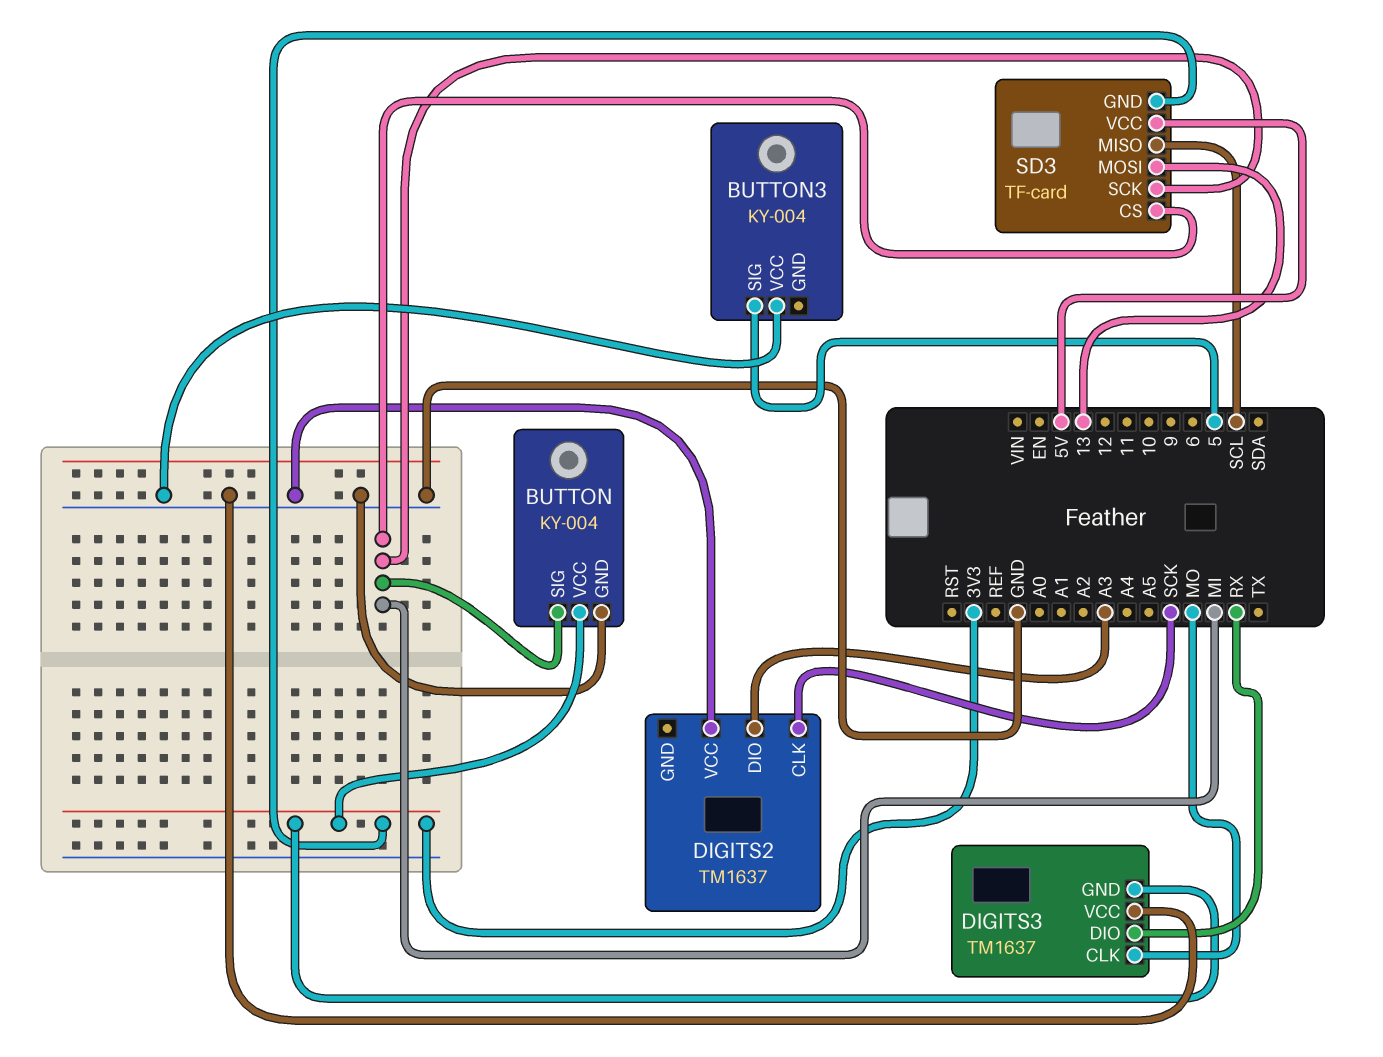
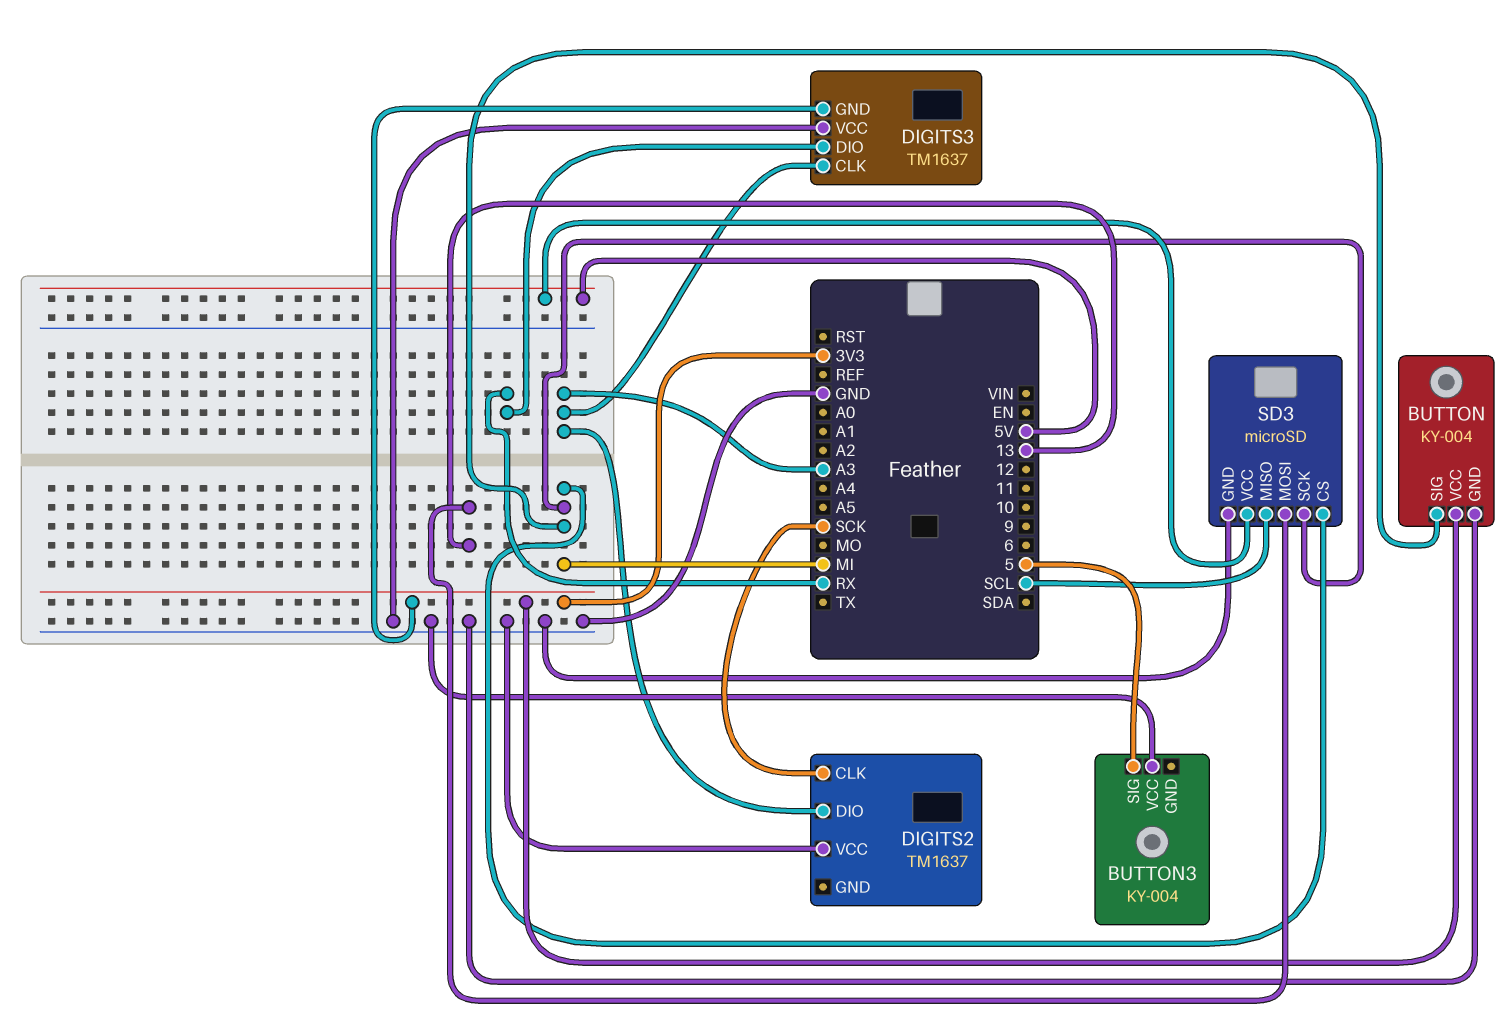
DIGITS3 pin CLK: MO -> A3
SD3: TF-card -> microSD
SD3 pin GND: 3V3 -> GND

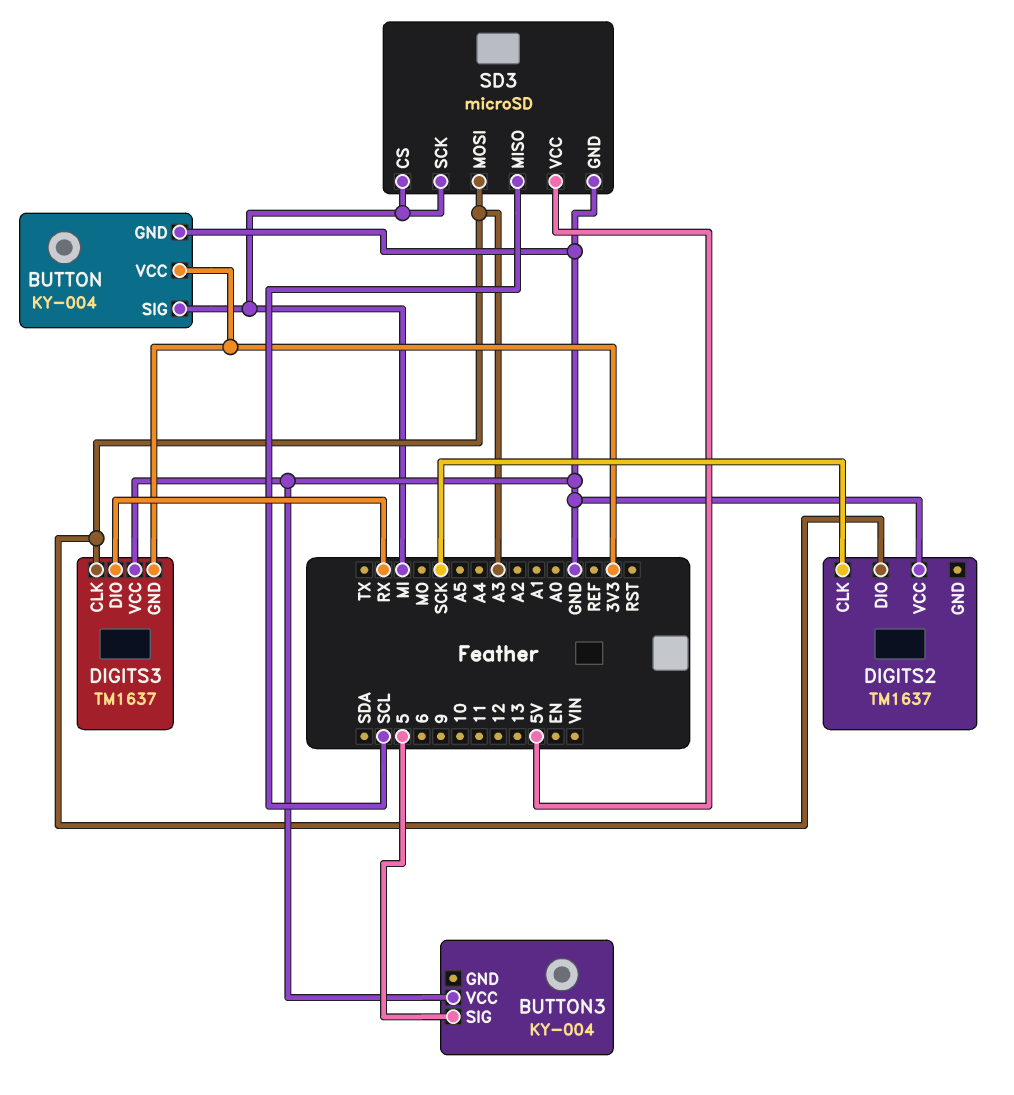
SD3 pin MOSI: 13 -> A3

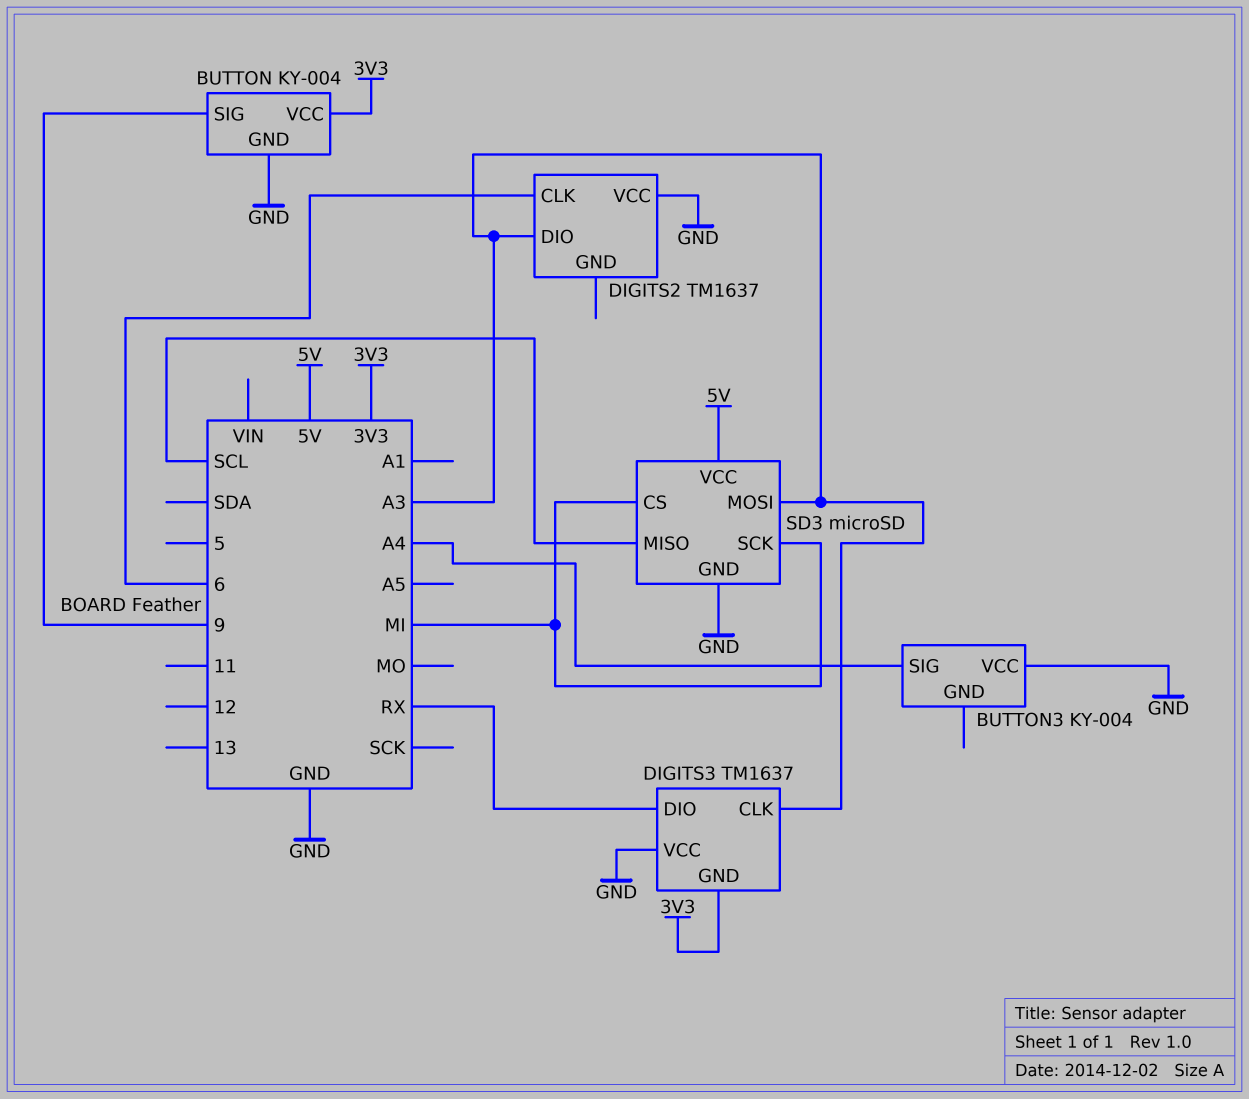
BUTTON pin SIG: MI -> 9
BUTTON3 pin SIG: 5 -> A4
DIGITS2 pin CLK: SCK -> 6

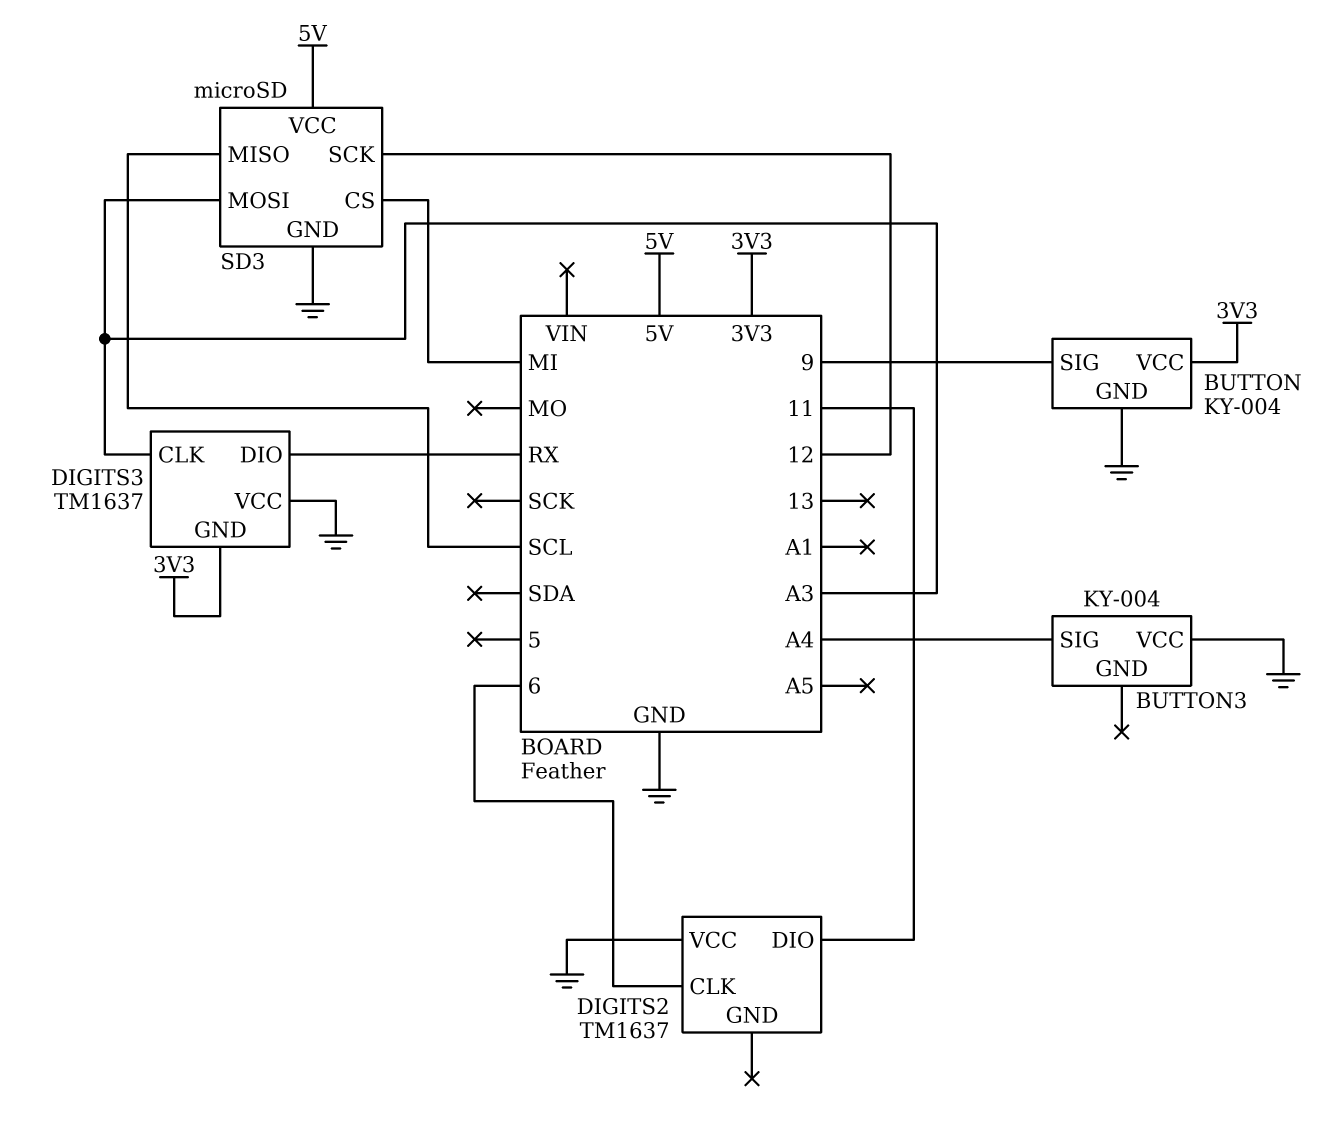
DIGITS2 pin DIO: A3 -> 11
SD3 pin SCK: MI -> 12

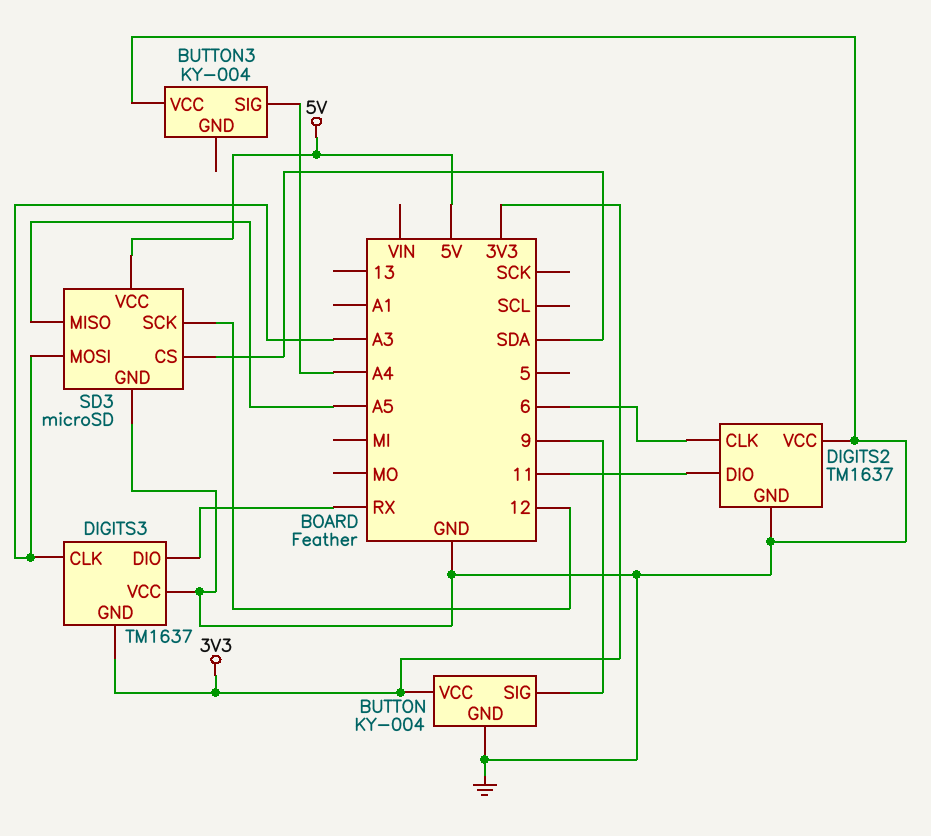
DIGITS2 pin GND: none -> GND
SD3 pin CS: MI -> SDA
SD3 pin MISO: SCL -> A5

